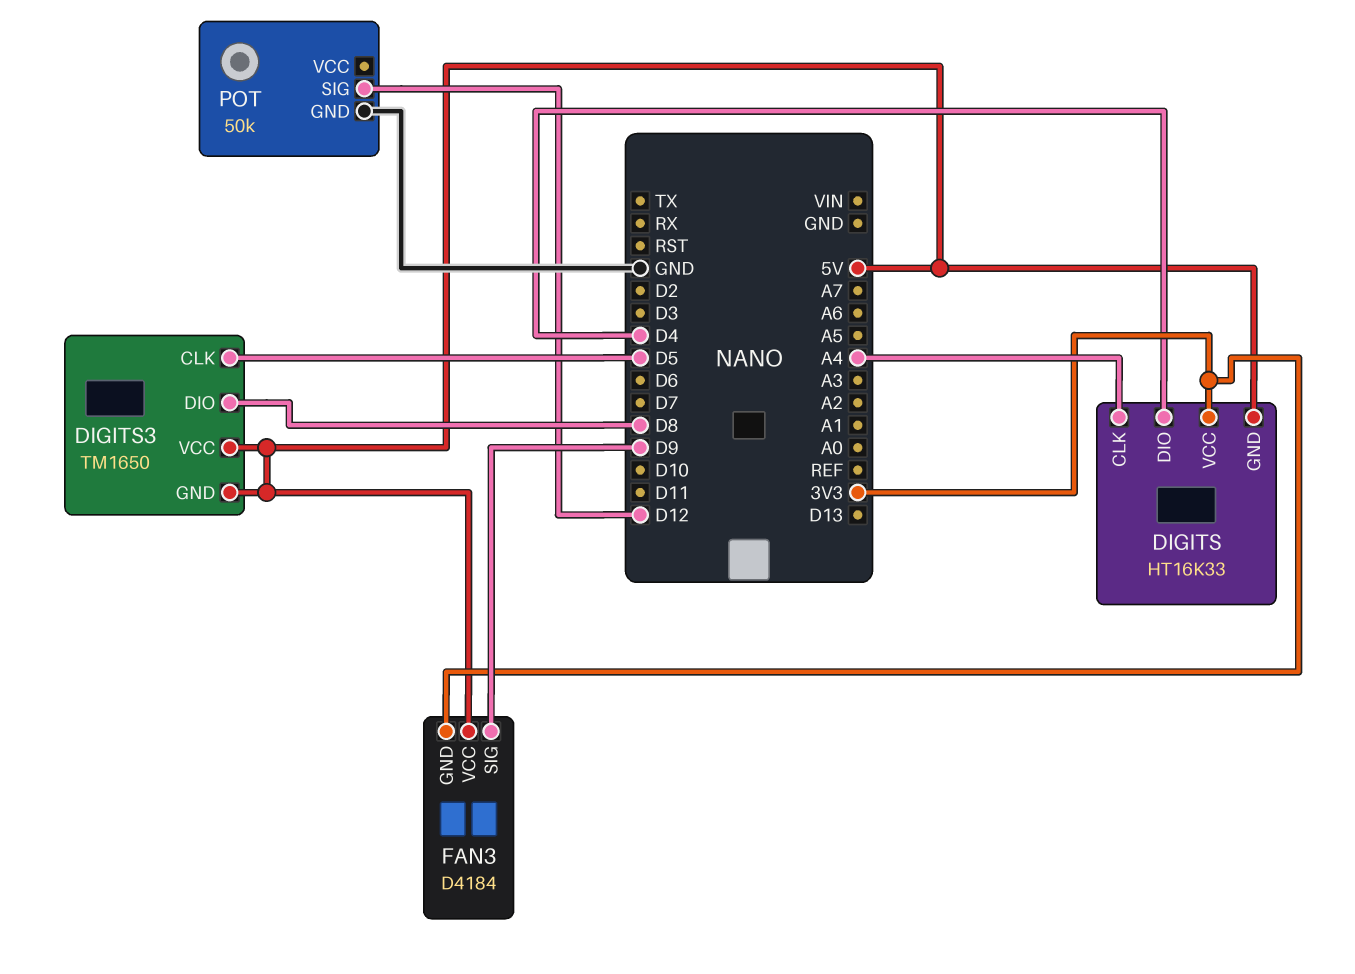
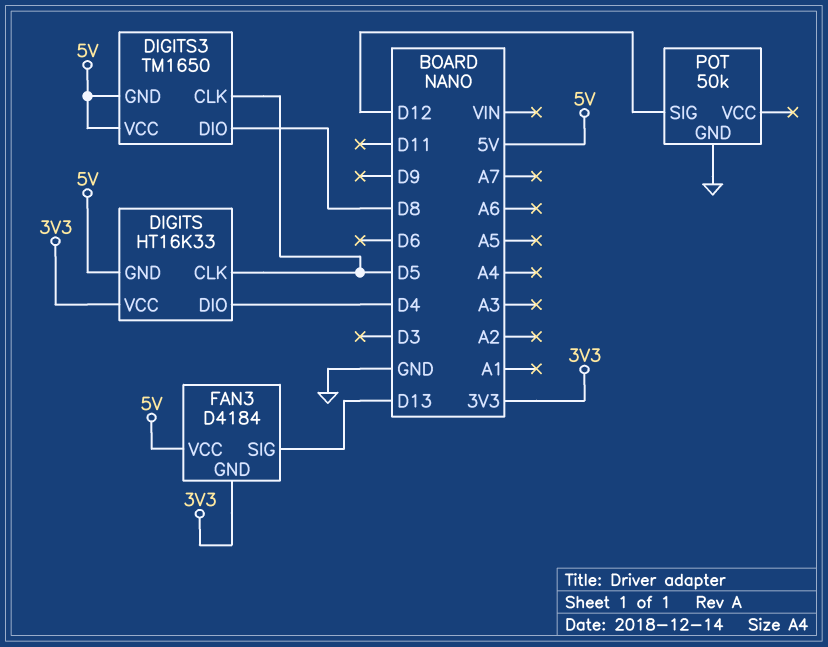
DIGITS pin CLK: A4 -> D5
FAN3 pin SIG: D9 -> D13

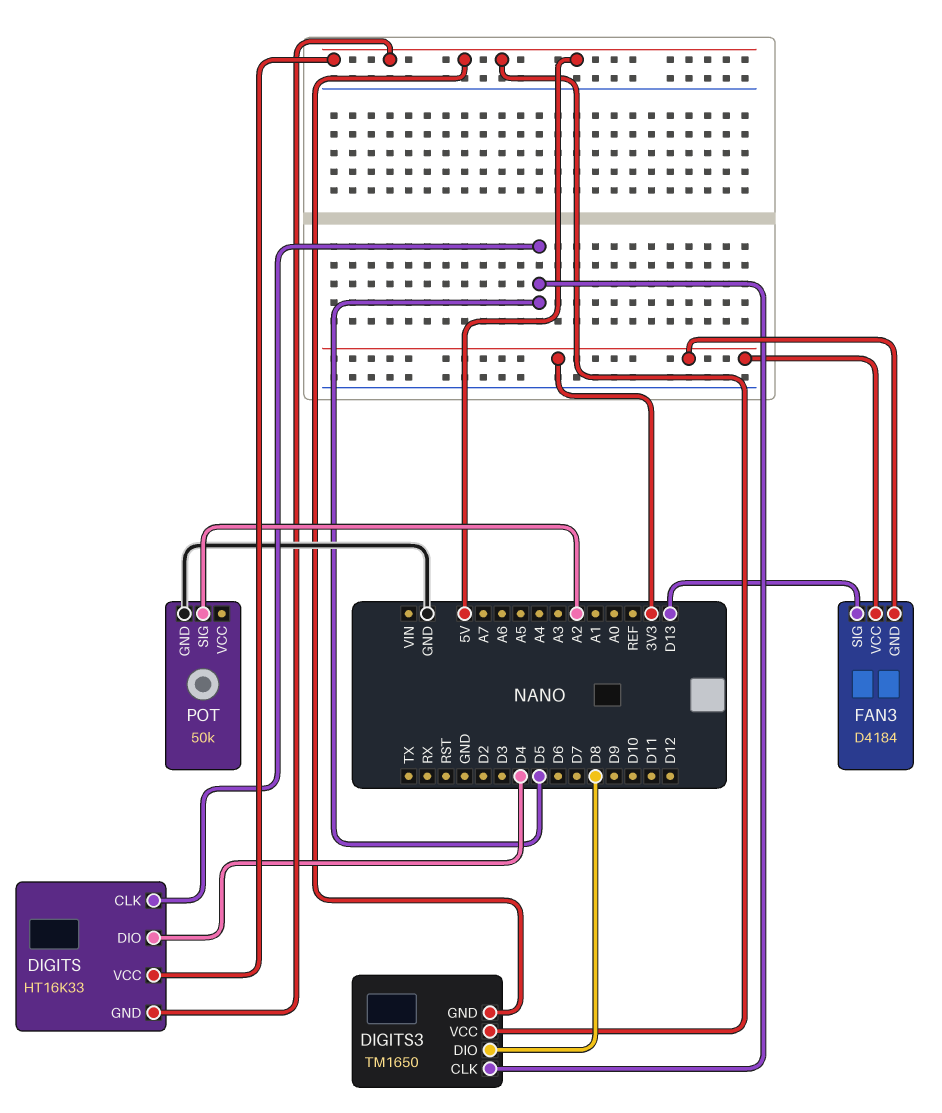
DIGITS pin VCC: 3V3 -> 5V
FAN3 pin VCC: 5V -> 3V3
POT pin SIG: D12 -> A2

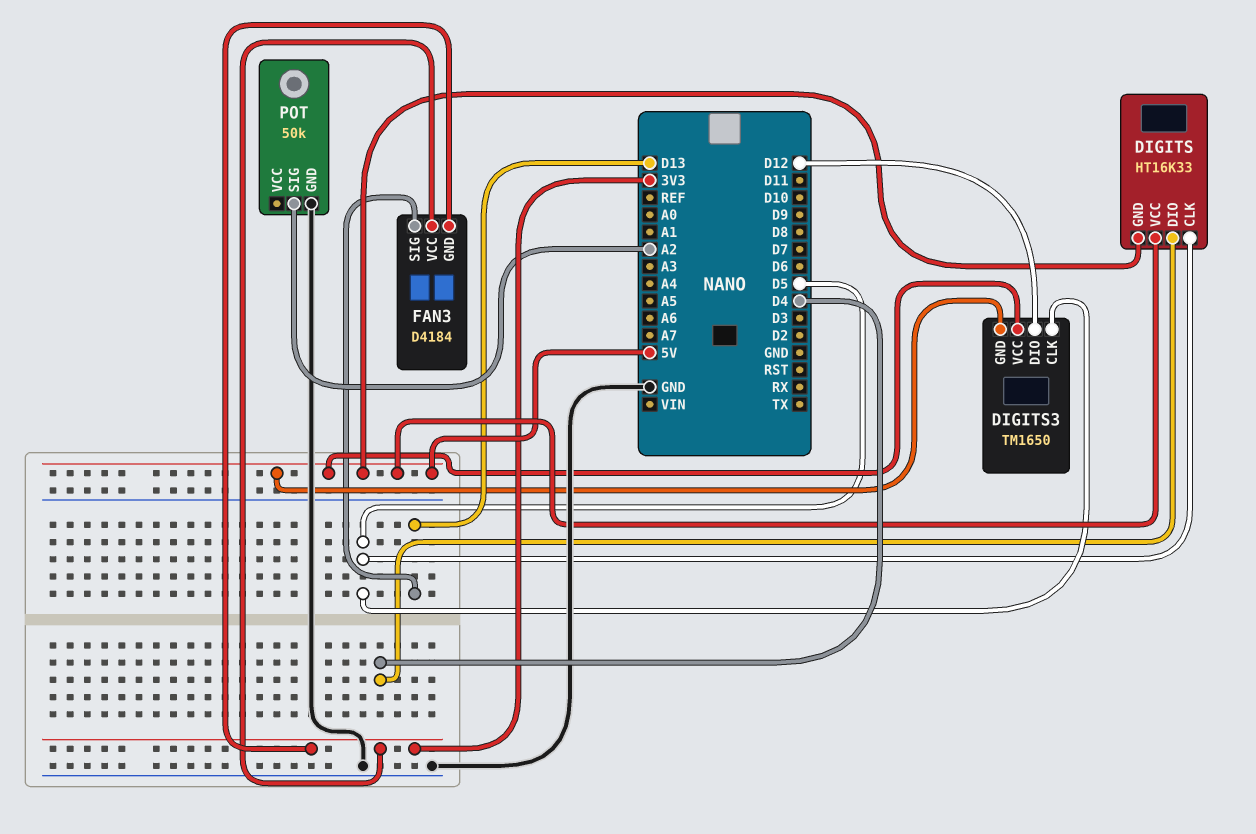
DIGITS3 pin DIO: D8 -> D12

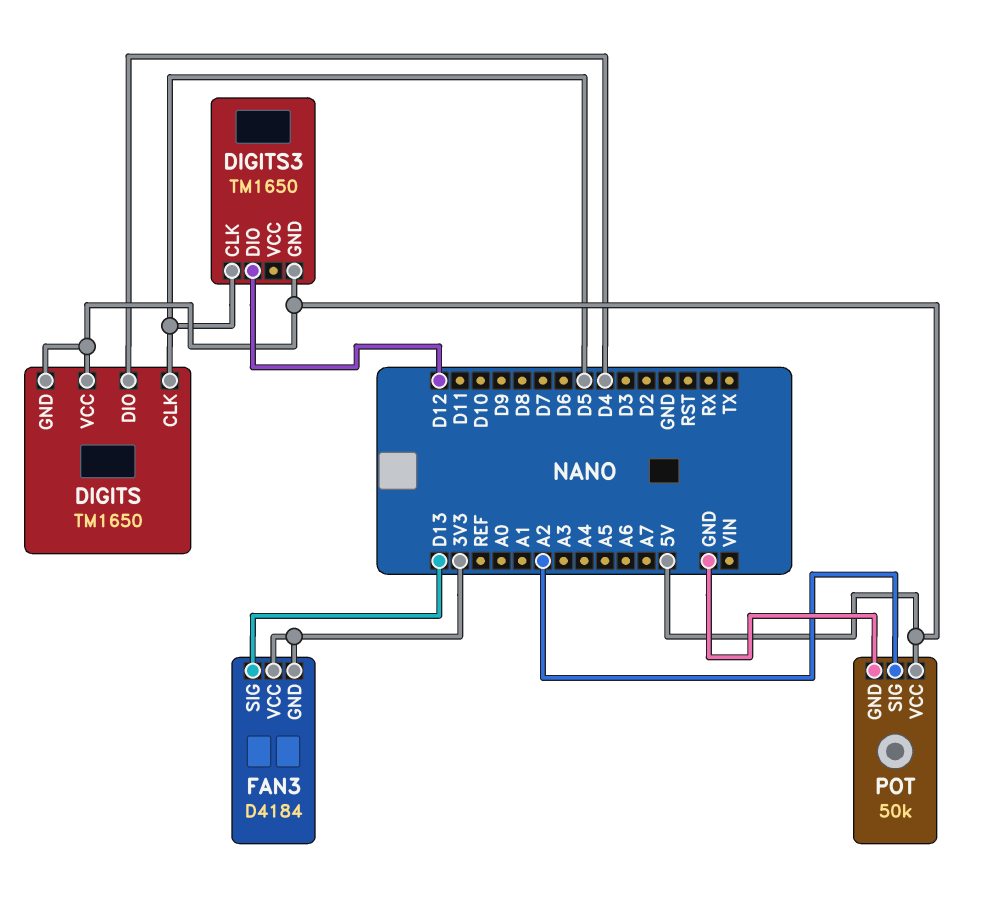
DIGITS: HT16K33 -> TM1650
DIGITS3 pin VCC: 5V -> none
POT pin VCC: none -> 5V

